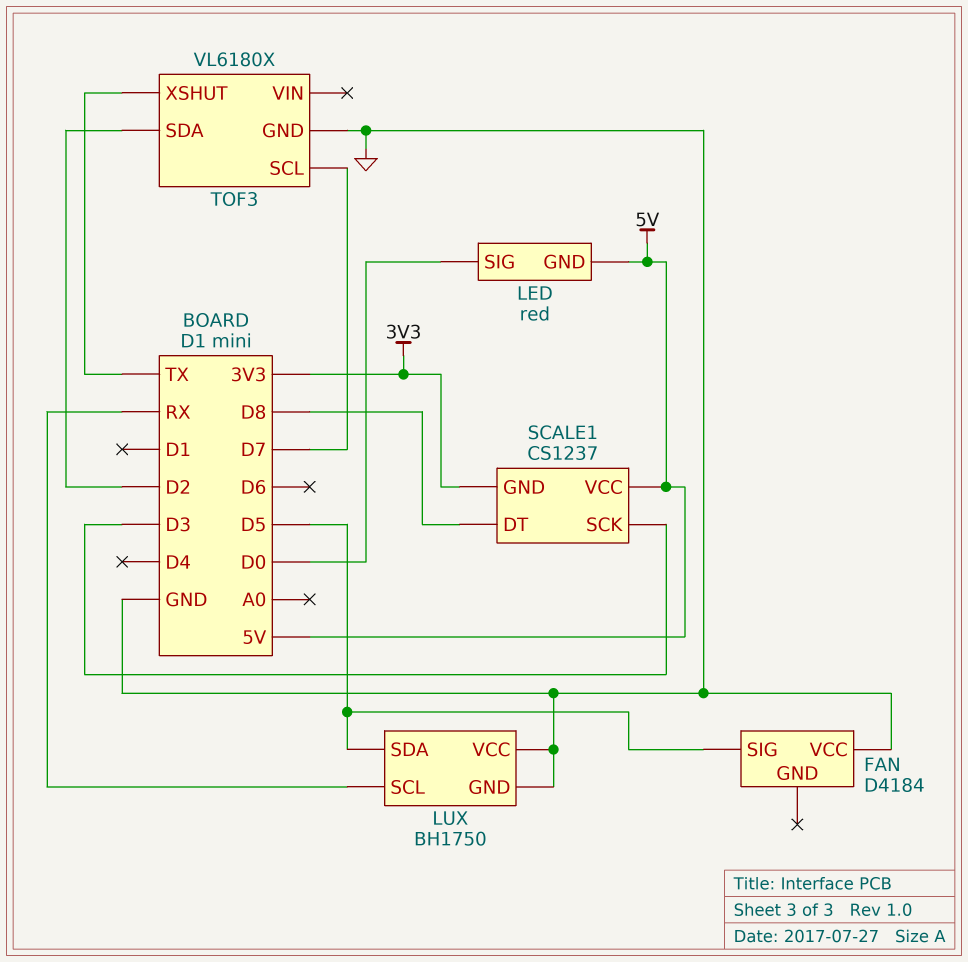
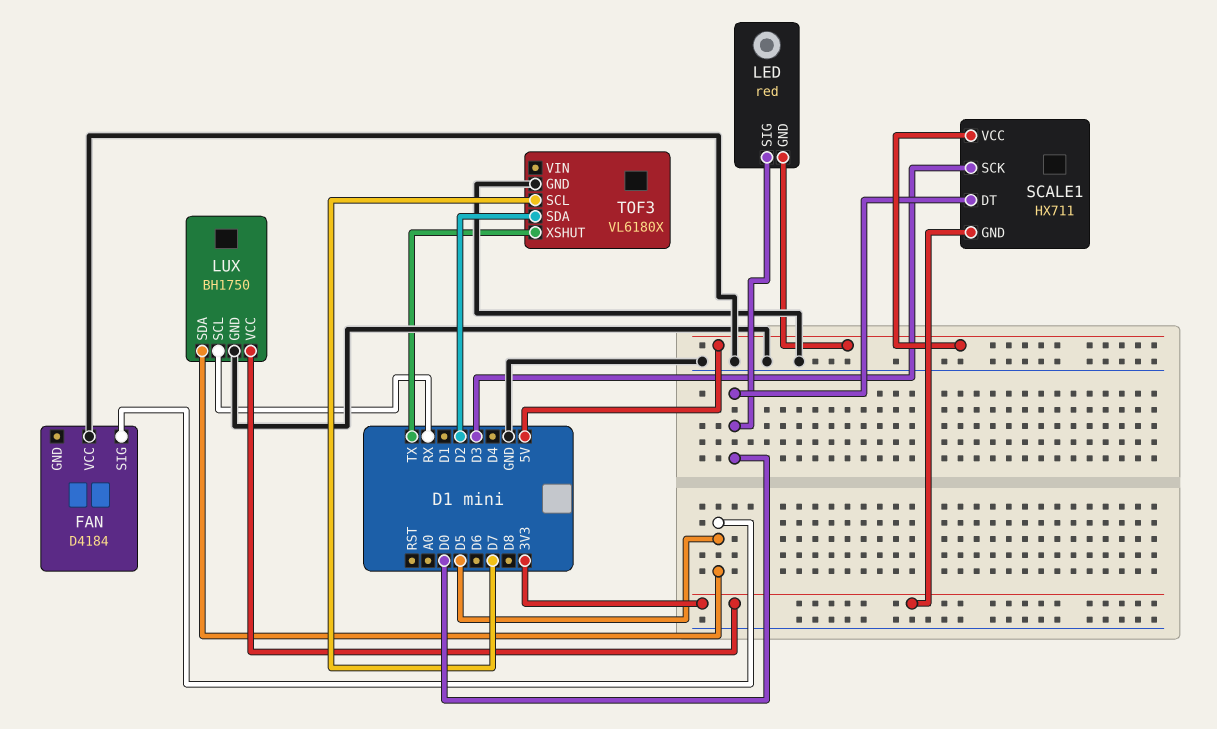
LUX pin VCC: GND -> 3V3
SCALE1: CS1237 -> HX711
SCALE1 pin DT: D8 -> D0

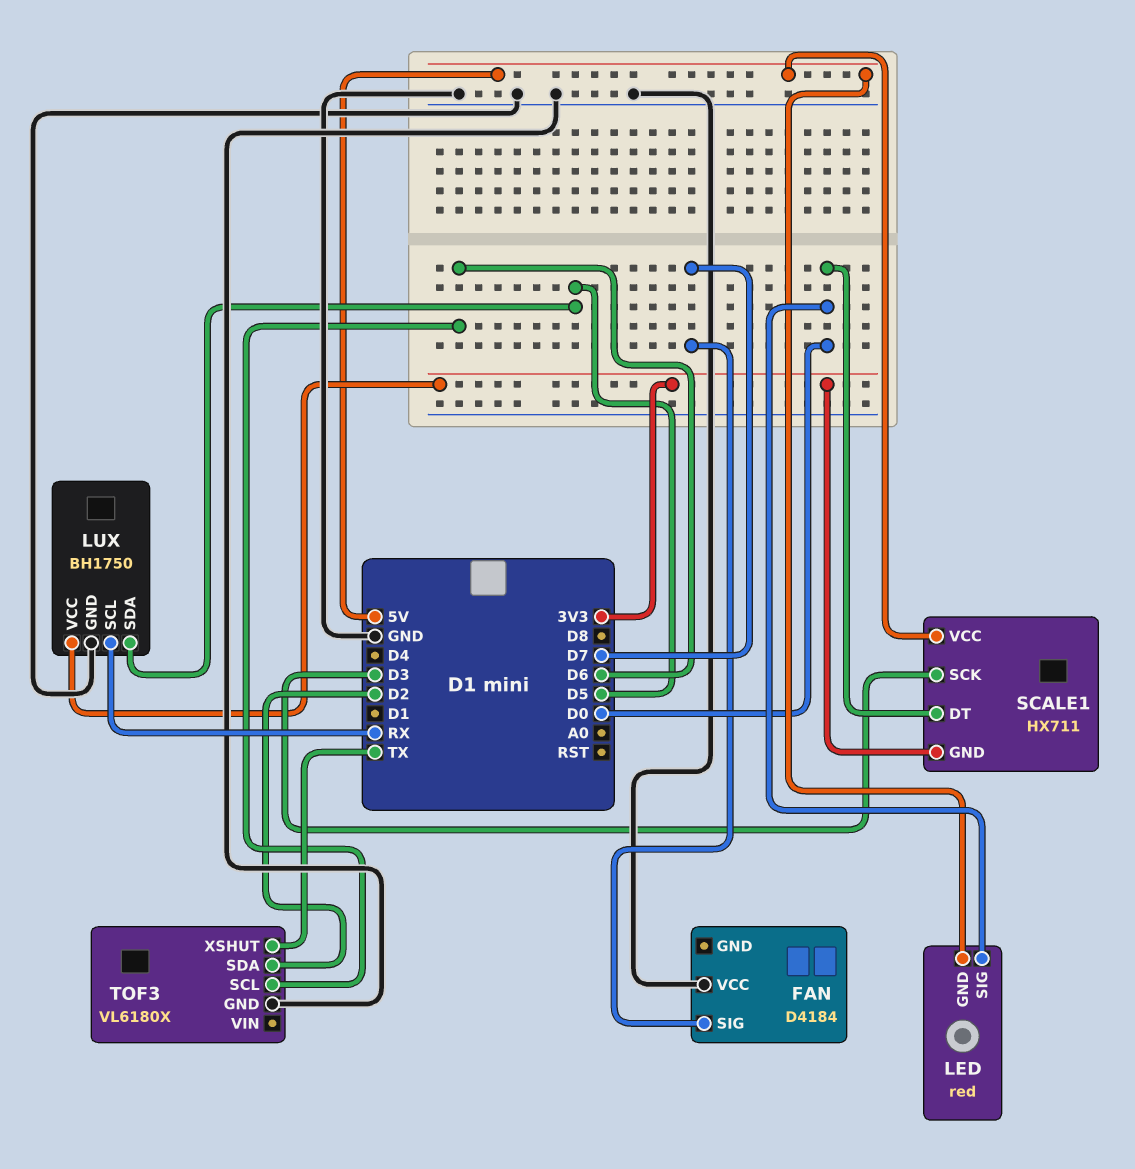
FAN pin SIG: D5 -> D7
TOF3 pin SCL: D7 -> D6

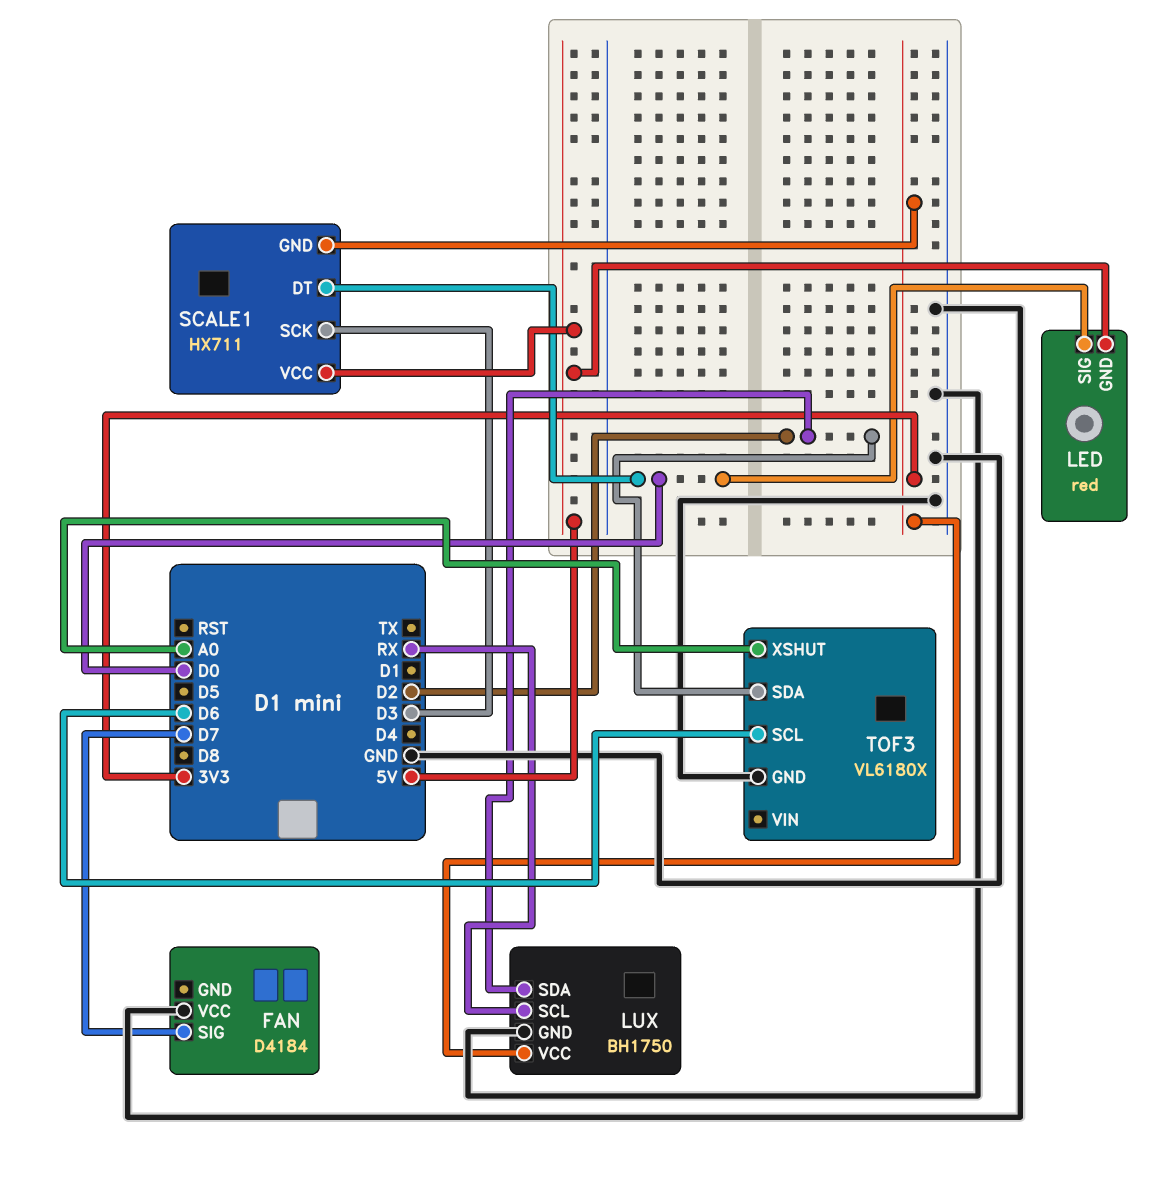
LUX pin SDA: D5 -> D2
TOF3 pin XSHUT: TX -> A0

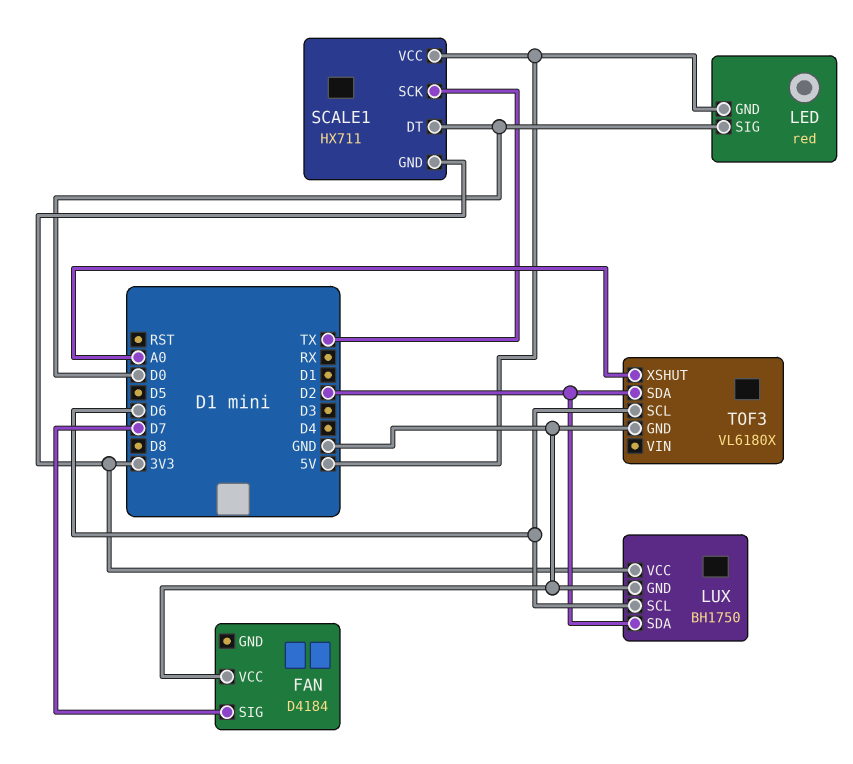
LUX pin SCL: RX -> D6
SCALE1 pin SCK: D3 -> TX

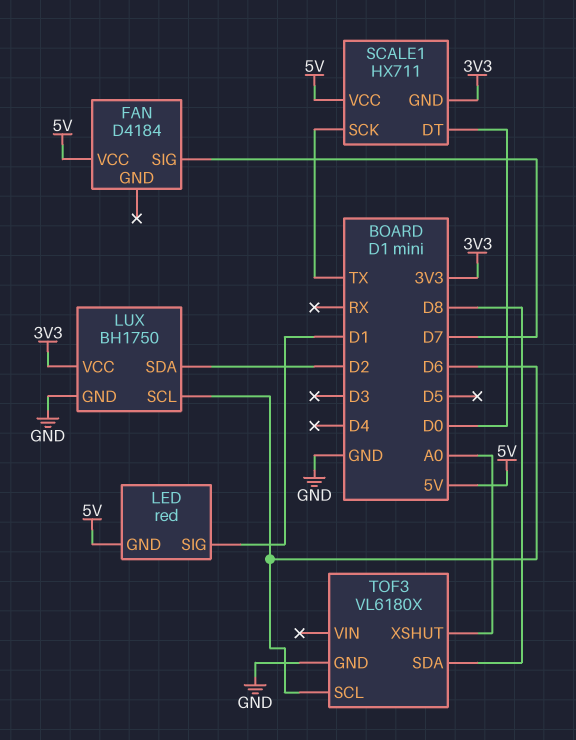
FAN pin VCC: GND -> 5V
LED pin SIG: D0 -> D1
TOF3 pin SDA: D2 -> D8

